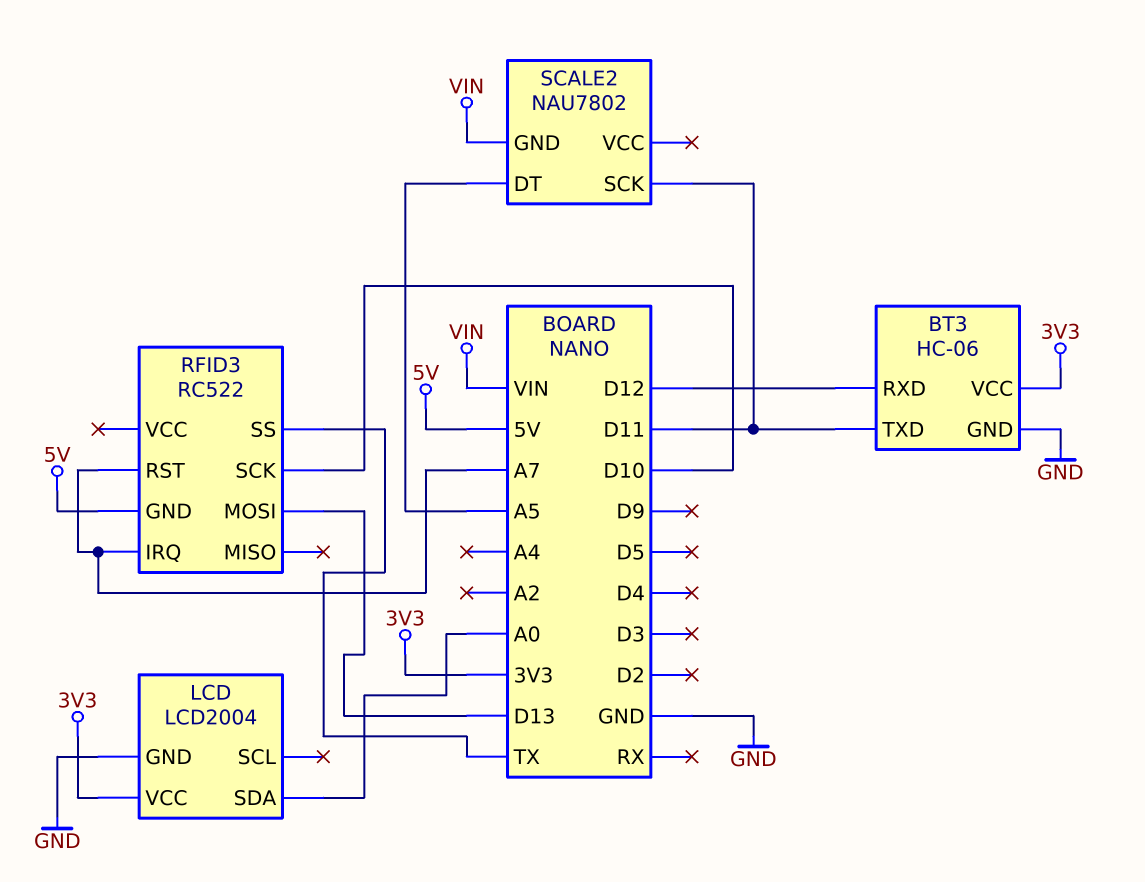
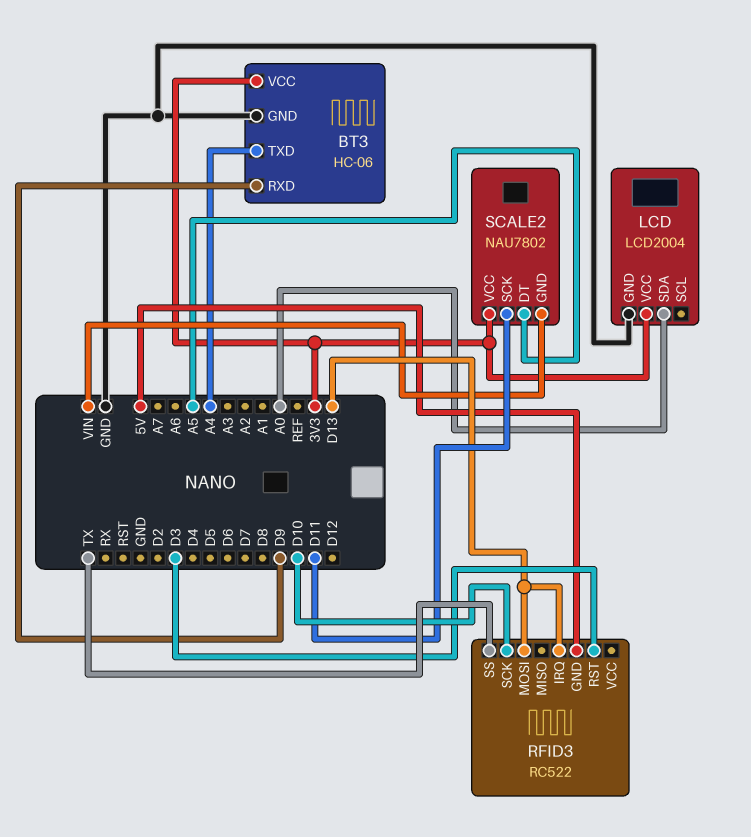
BT3 pin RXD: D12 -> D9
BT3 pin TXD: D11 -> A4
RFID3 pin IRQ: A7 -> D13
RFID3 pin RST: A7 -> D3
SCALE2 pin VCC: none -> 3V3

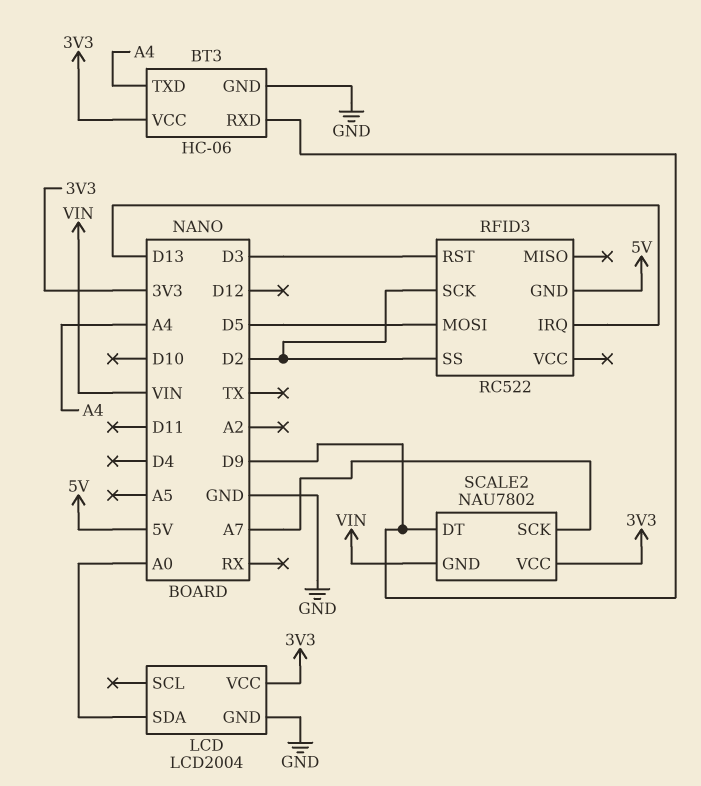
RFID3 pin MOSI: D13 -> D5
RFID3 pin SCK: D10 -> D2
RFID3 pin SS: TX -> D2
SCALE2 pin DT: A5 -> D9
SCALE2 pin SCK: D11 -> A7

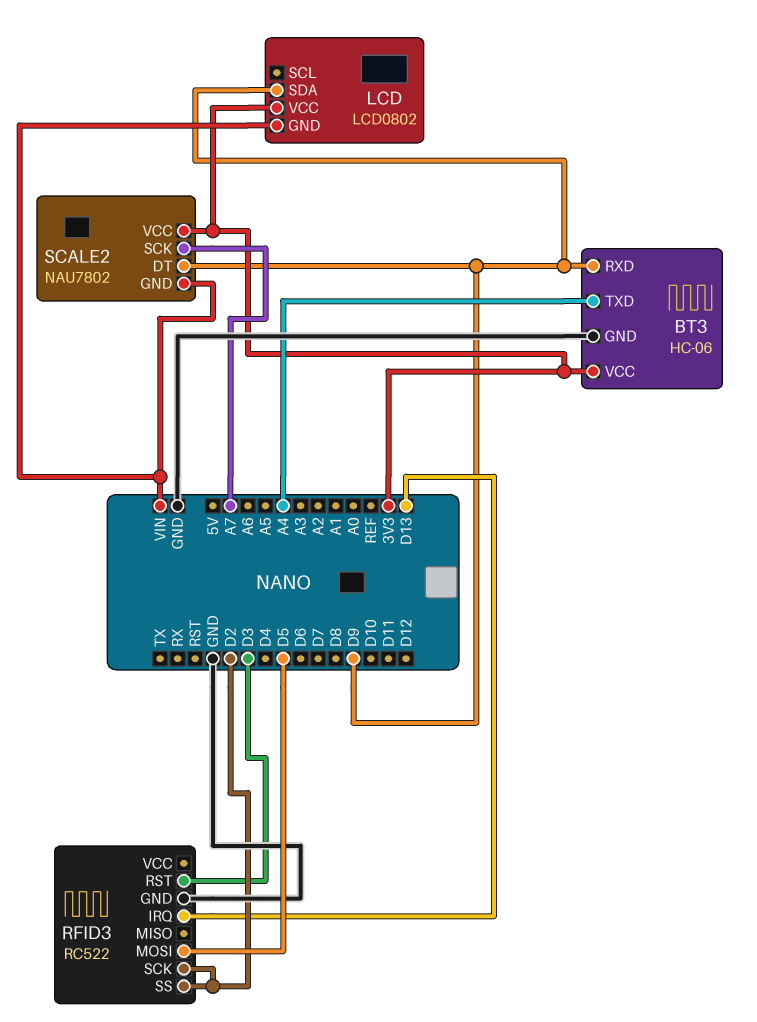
LCD: LCD2004 -> LCD0802
LCD pin GND: GND -> VIN
LCD pin SDA: A0 -> D9
RFID3 pin GND: 5V -> GND

